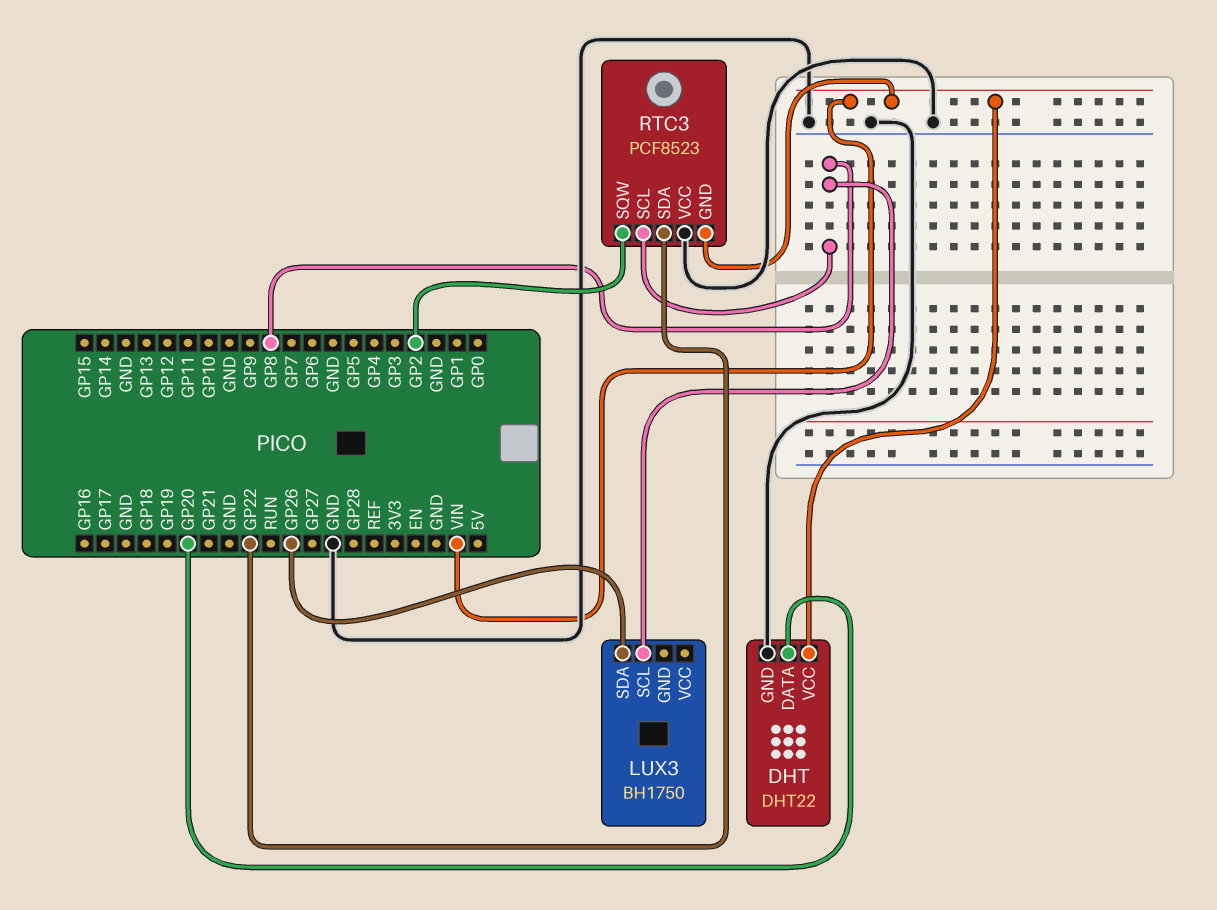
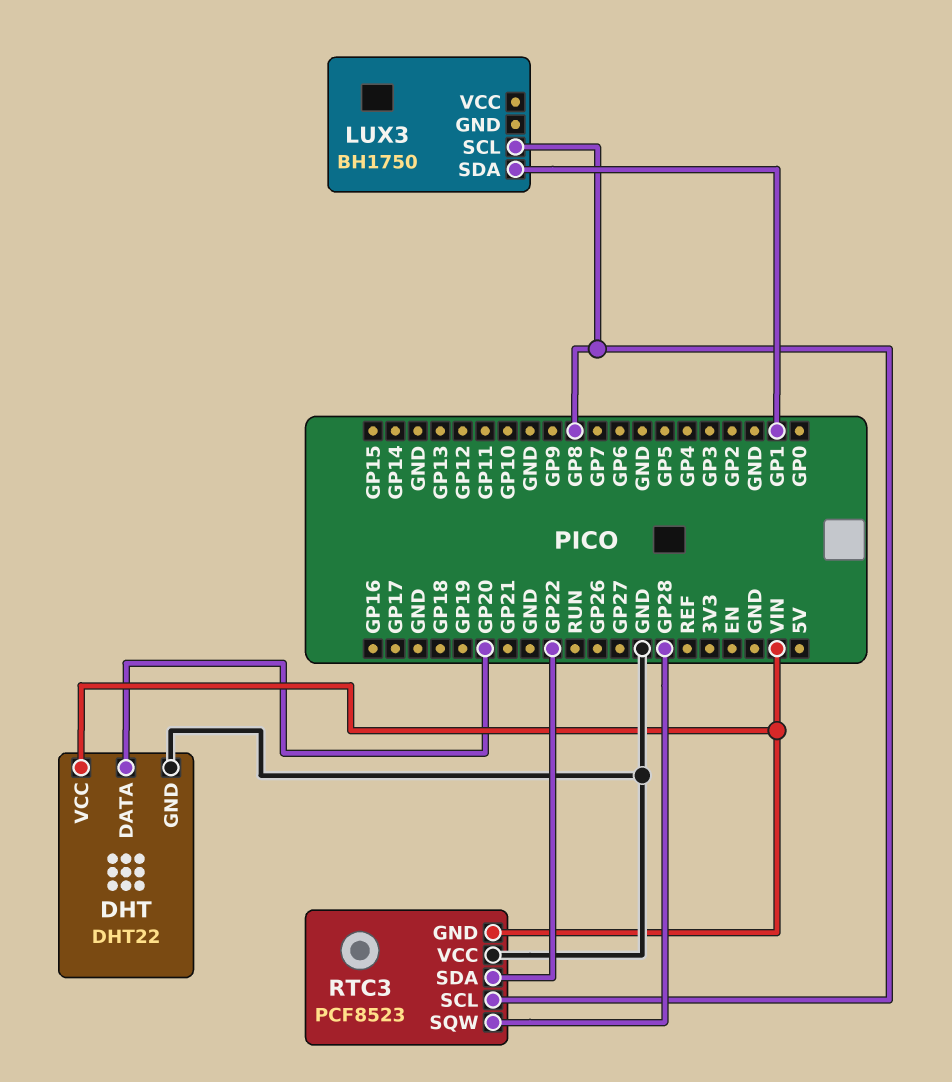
LUX3 pin SDA: GP26 -> GP1
RTC3 pin SQW: GP2 -> GP28

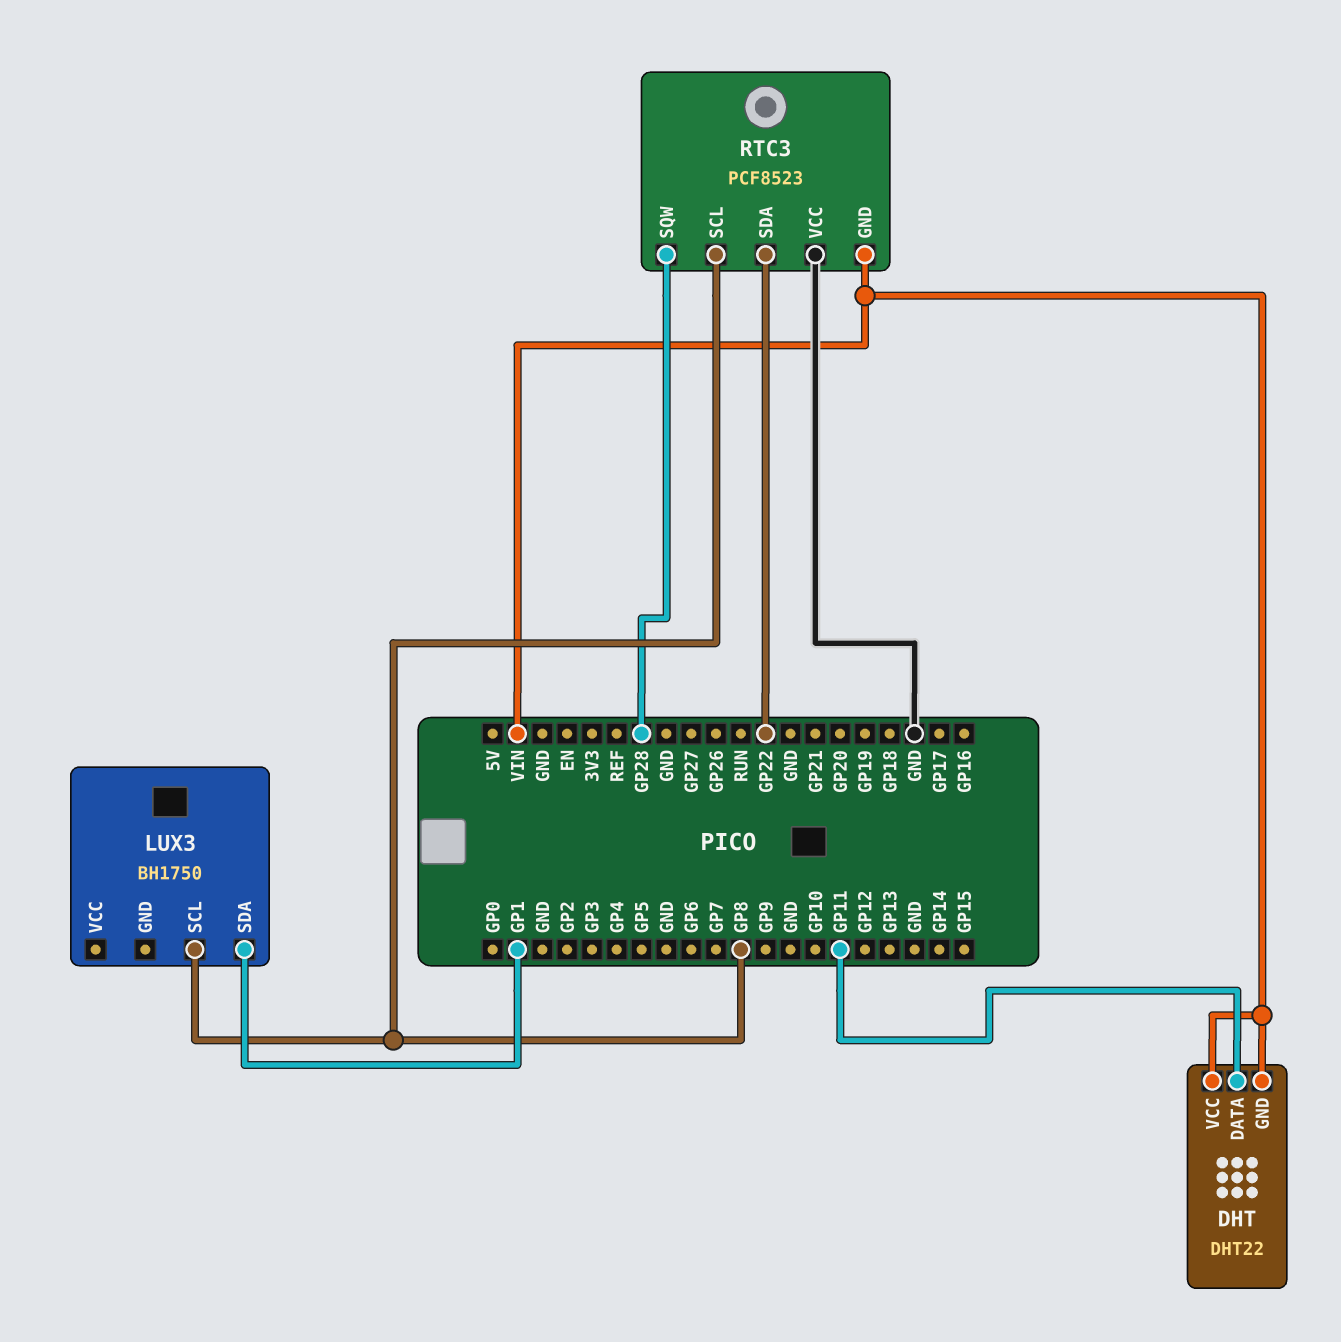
DHT pin DATA: GP20 -> GP11
DHT pin GND: GND -> VIN

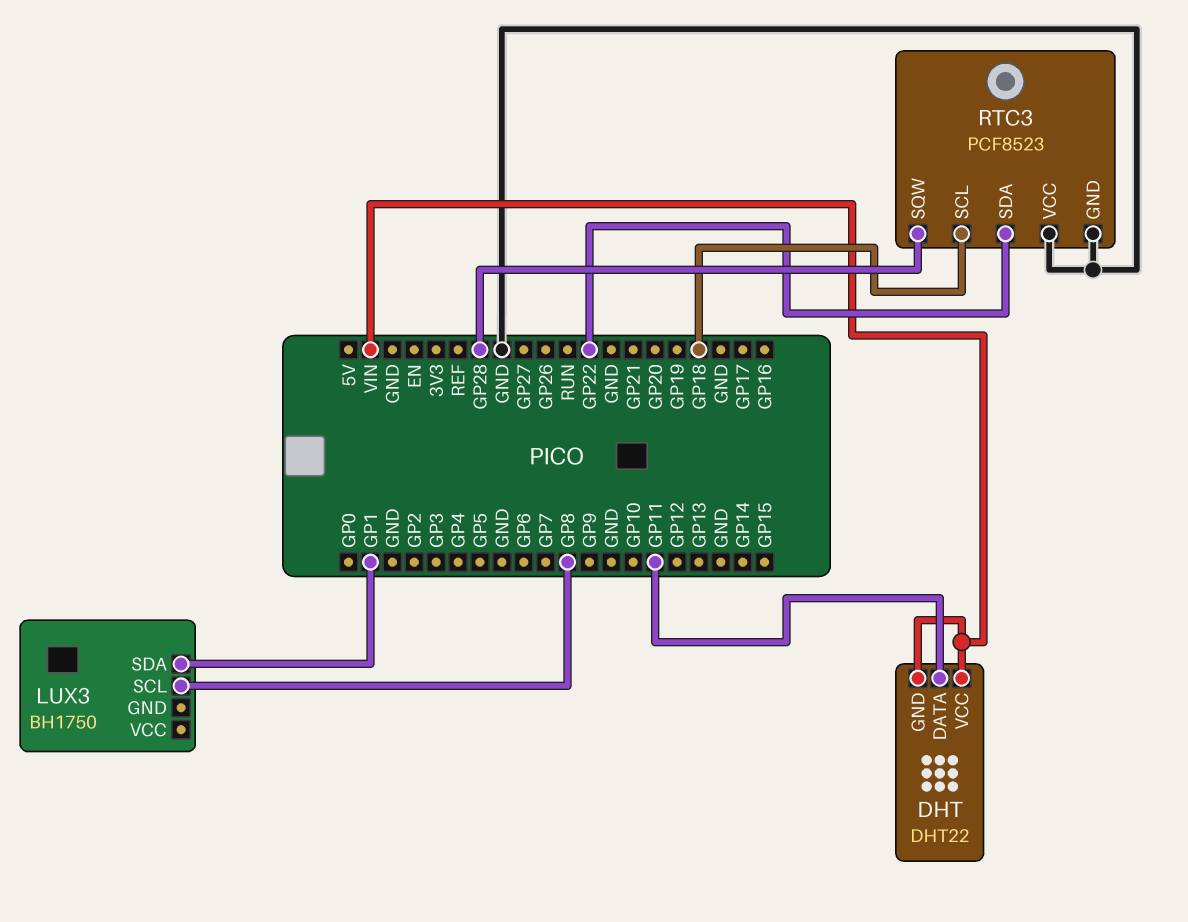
RTC3 pin GND: VIN -> GND
RTC3 pin SCL: GP8 -> GP18

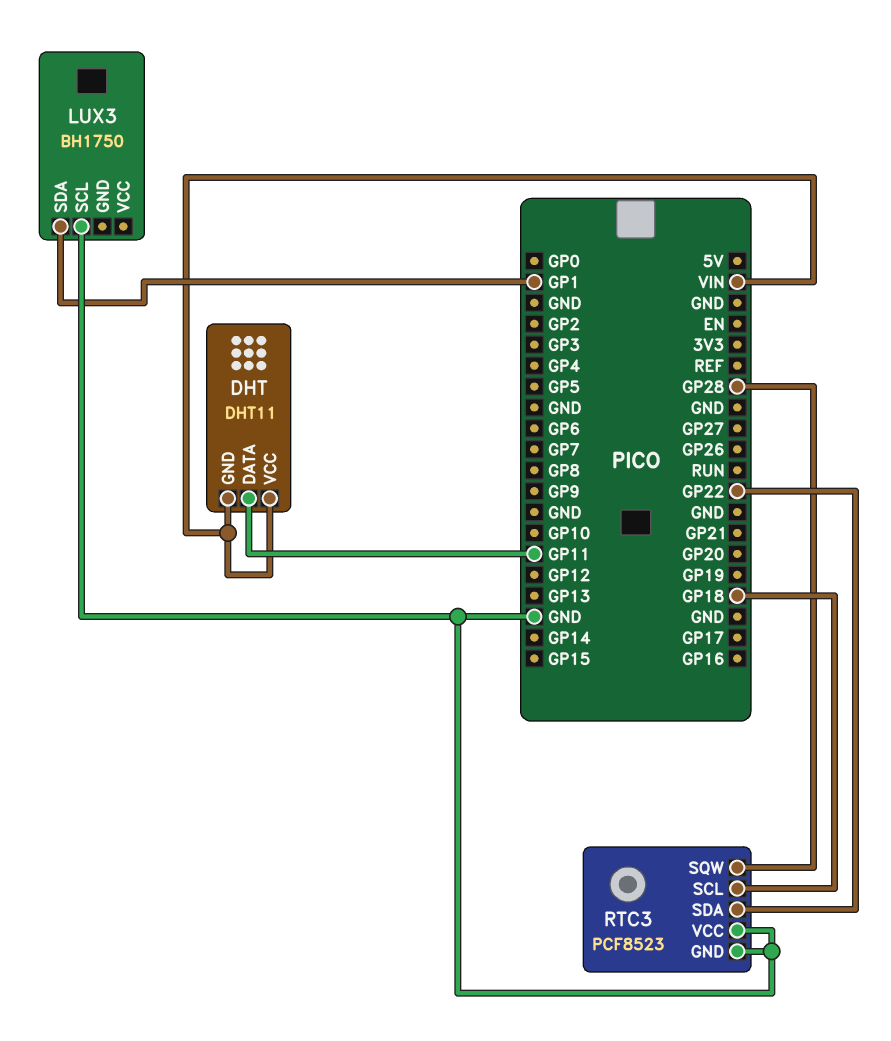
DHT: DHT22 -> DHT11
LUX3 pin SCL: GP8 -> GND

